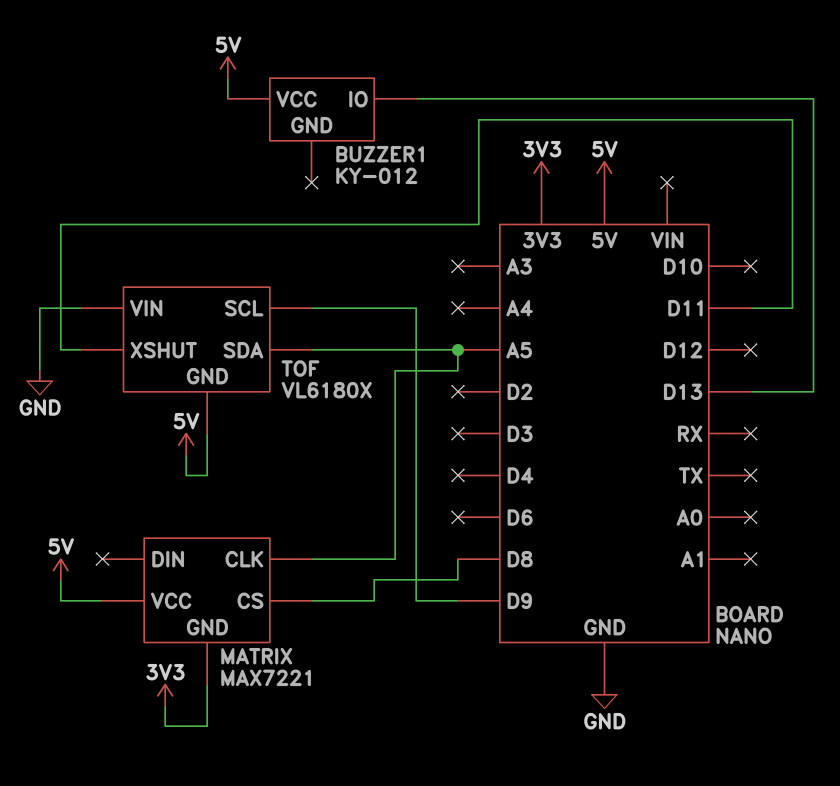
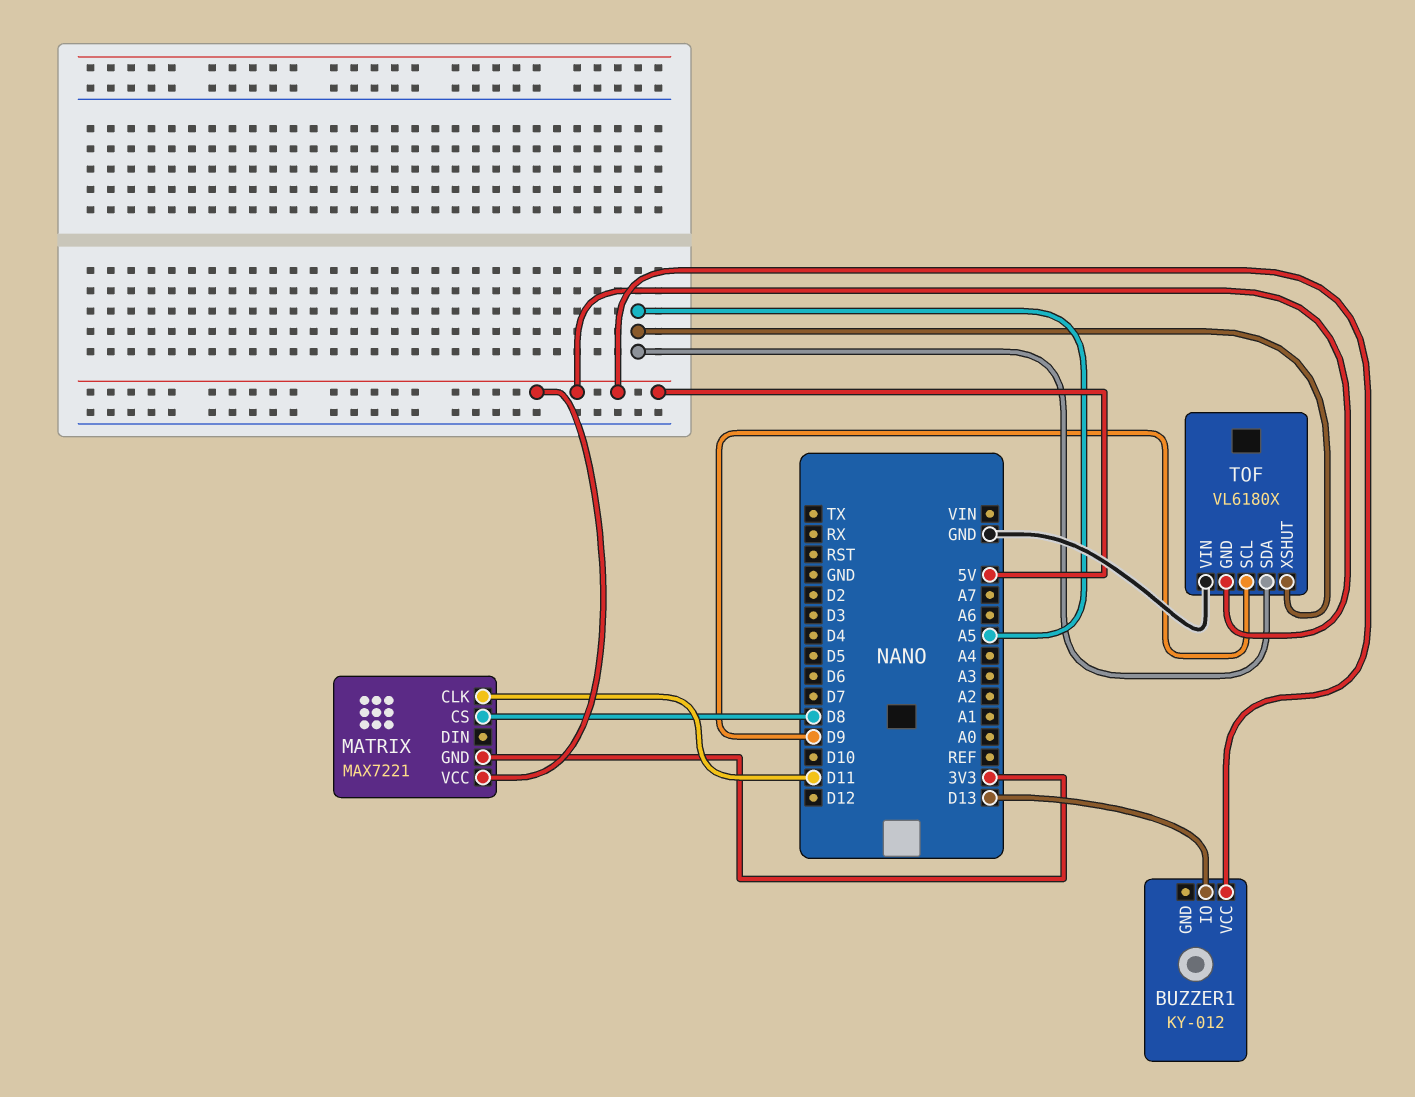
MATRIX pin CLK: A5 -> D11
TOF pin XSHUT: D11 -> A5

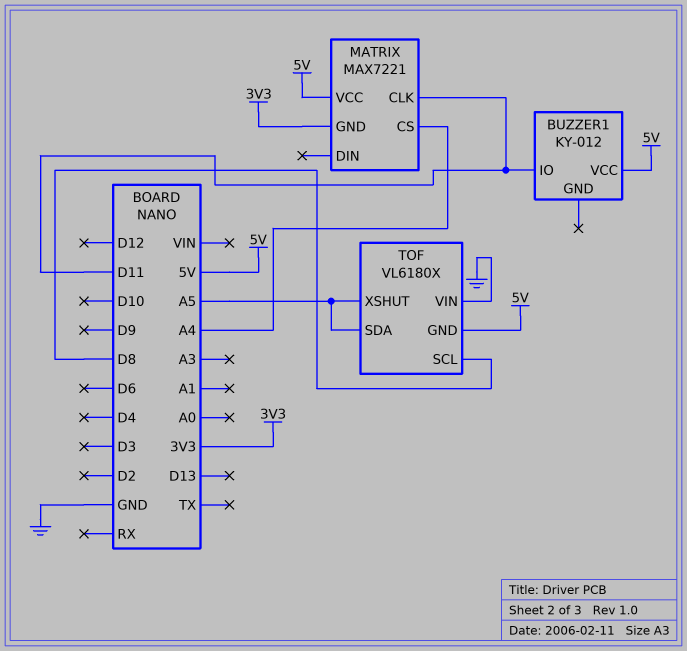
BUZZER1 pin IO: D13 -> D11
MATRIX pin CS: D8 -> A4
TOF pin SCL: D9 -> D8

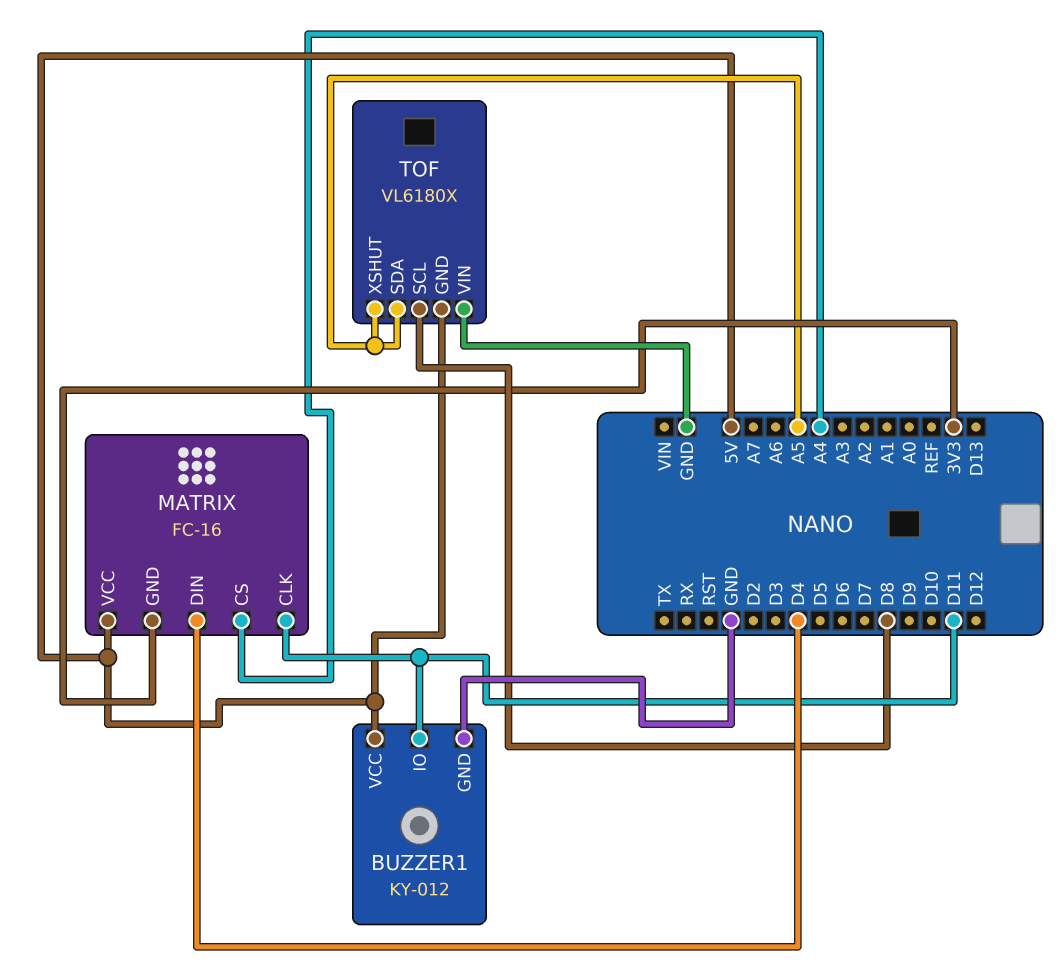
BUZZER1 pin GND: none -> GND
MATRIX: MAX7221 -> FC-16
MATRIX pin DIN: none -> D4

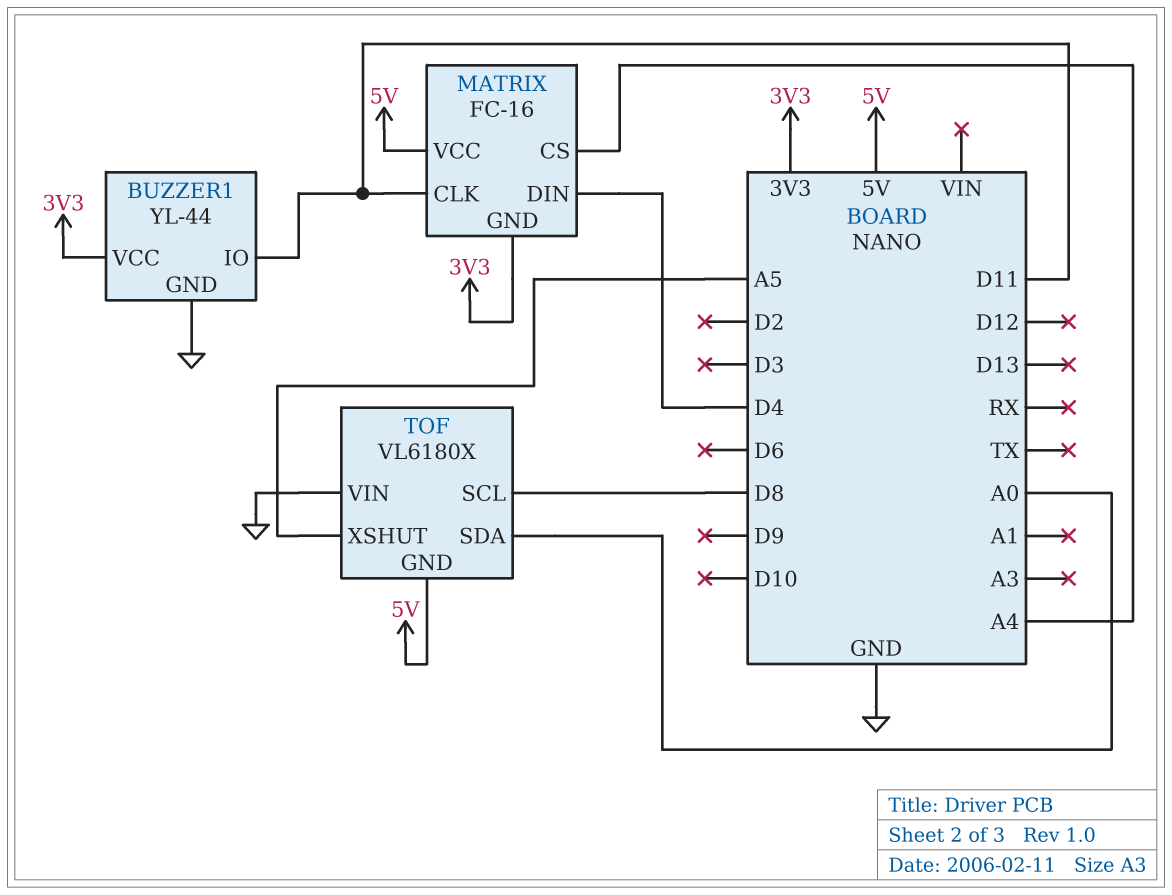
BUZZER1: KY-012 -> YL-44
BUZZER1 pin VCC: 5V -> 3V3
TOF pin SDA: A5 -> A0

